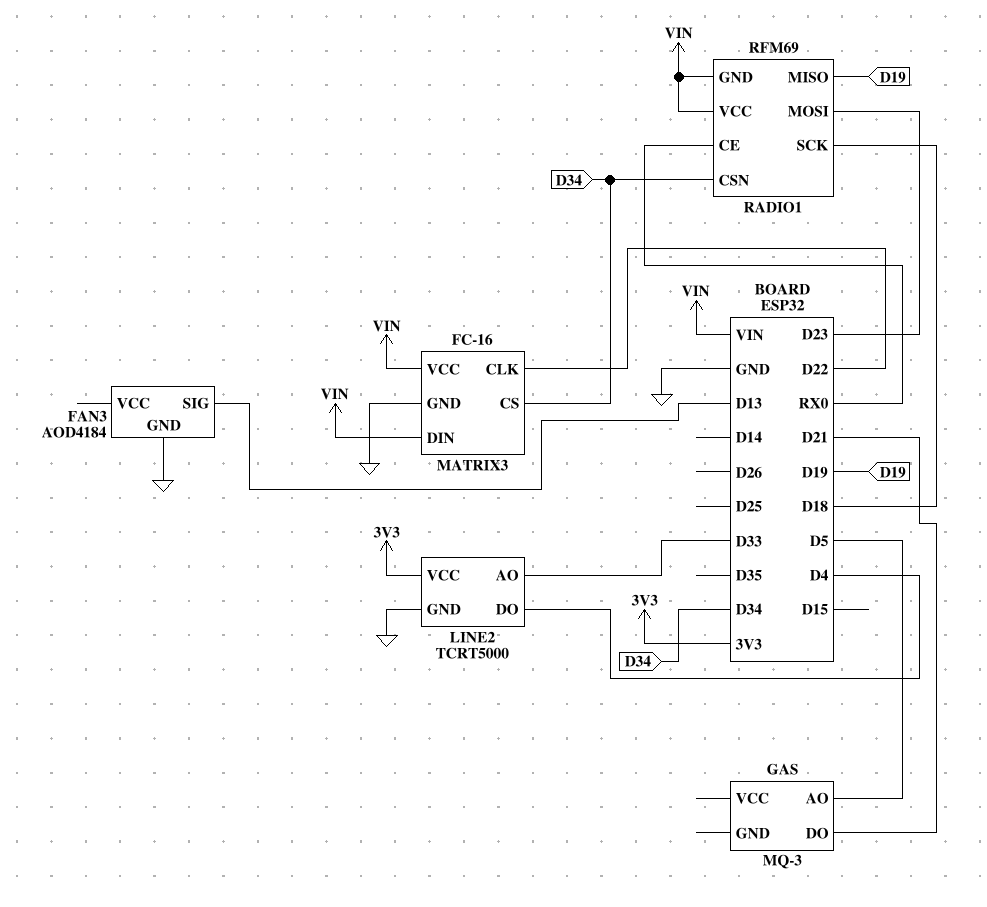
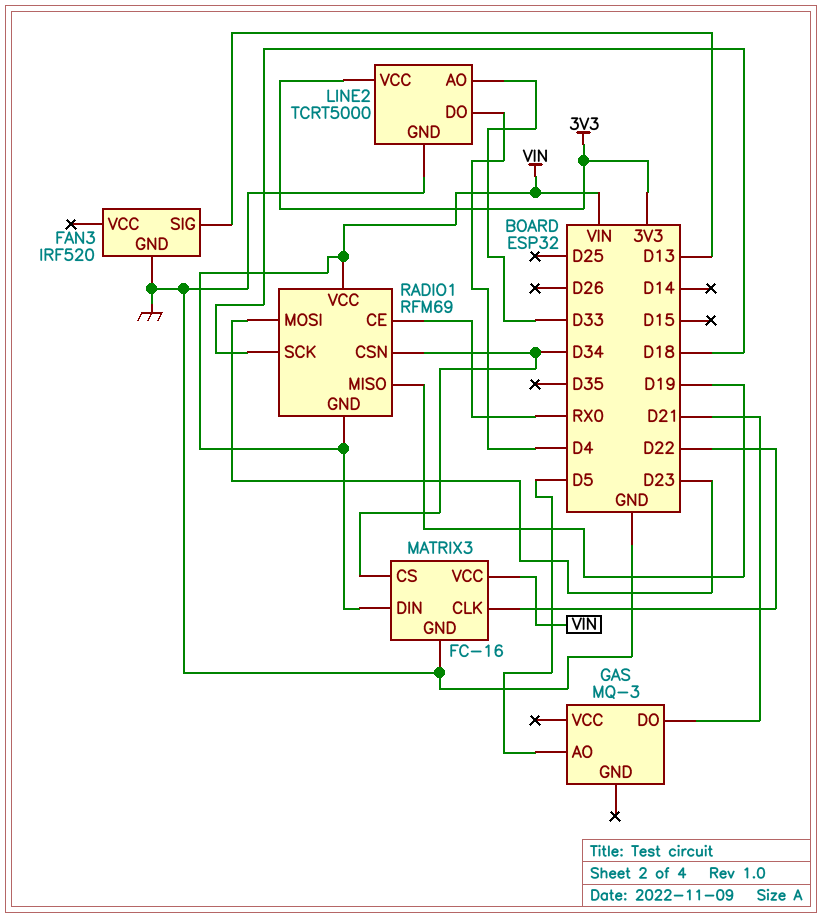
FAN3: AOD4184 -> IRF520

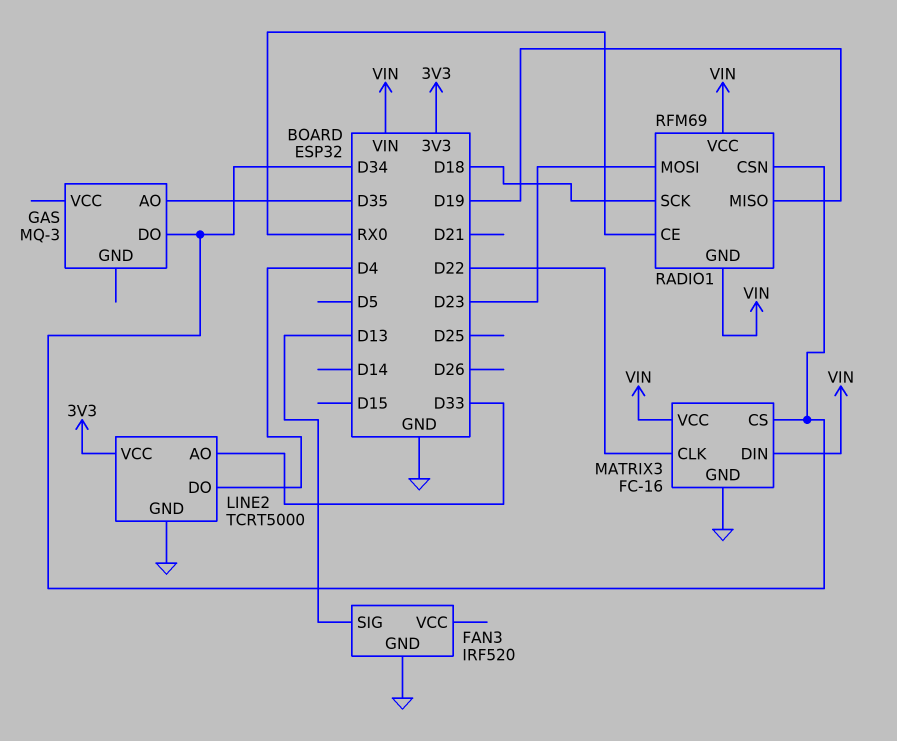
GAS pin AO: D5 -> D35
GAS pin DO: D21 -> D34

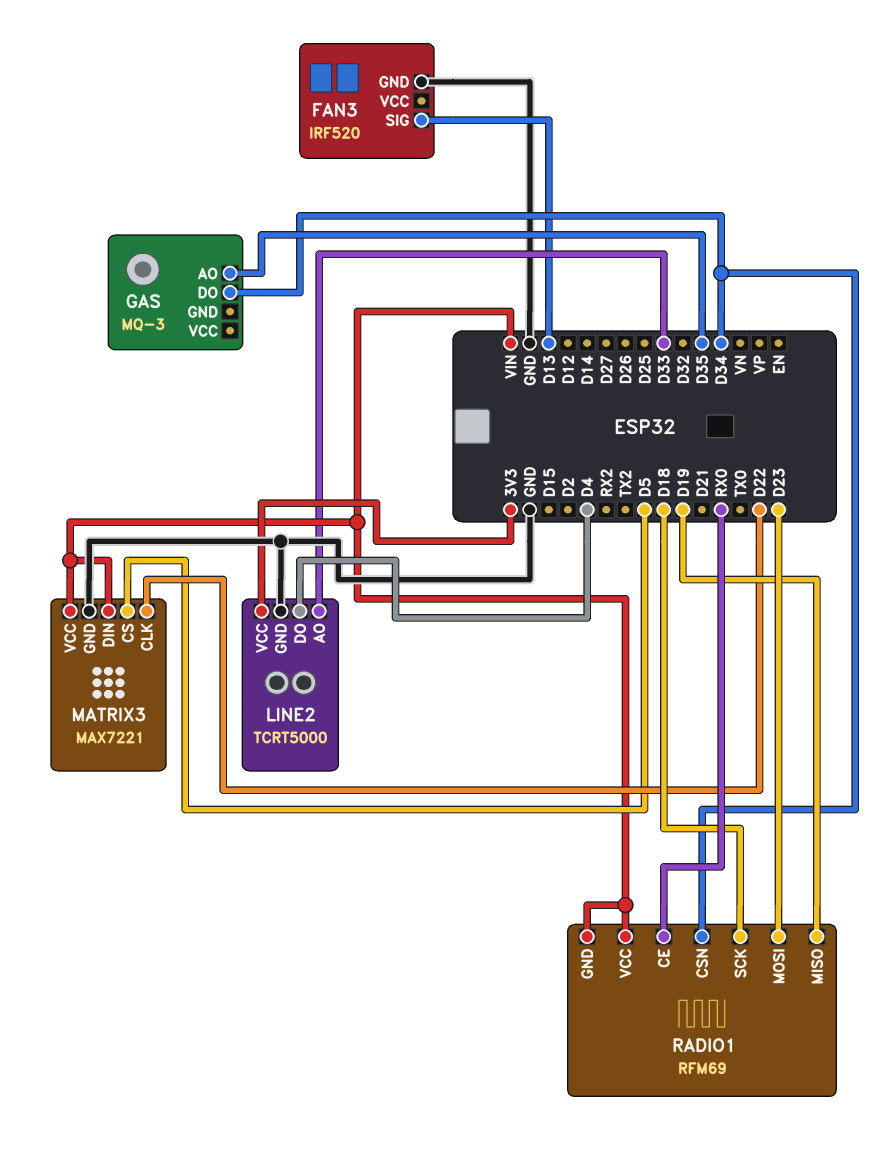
MATRIX3: FC-16 -> MAX7221
MATRIX3 pin CS: D34 -> D5

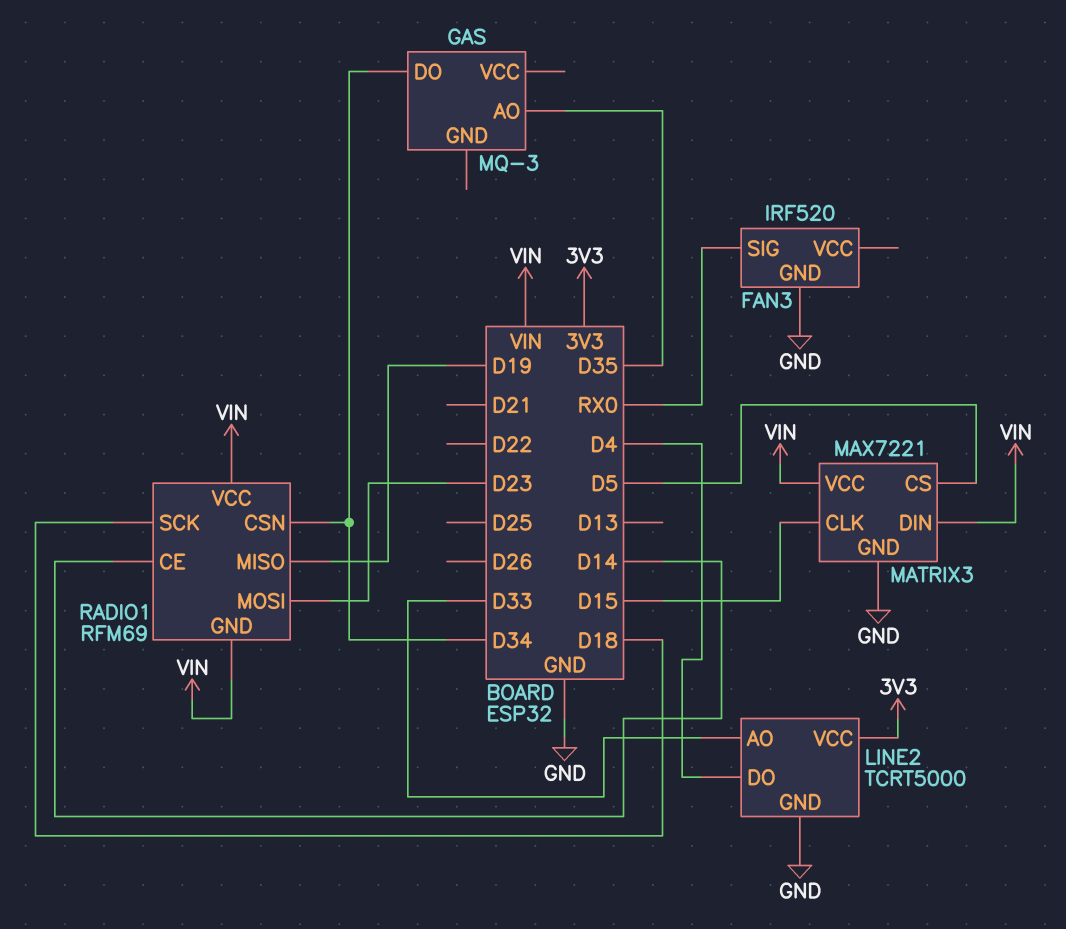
FAN3 pin SIG: D13 -> RX0
MATRIX3 pin CLK: D22 -> D15
RADIO1 pin CE: RX0 -> D14

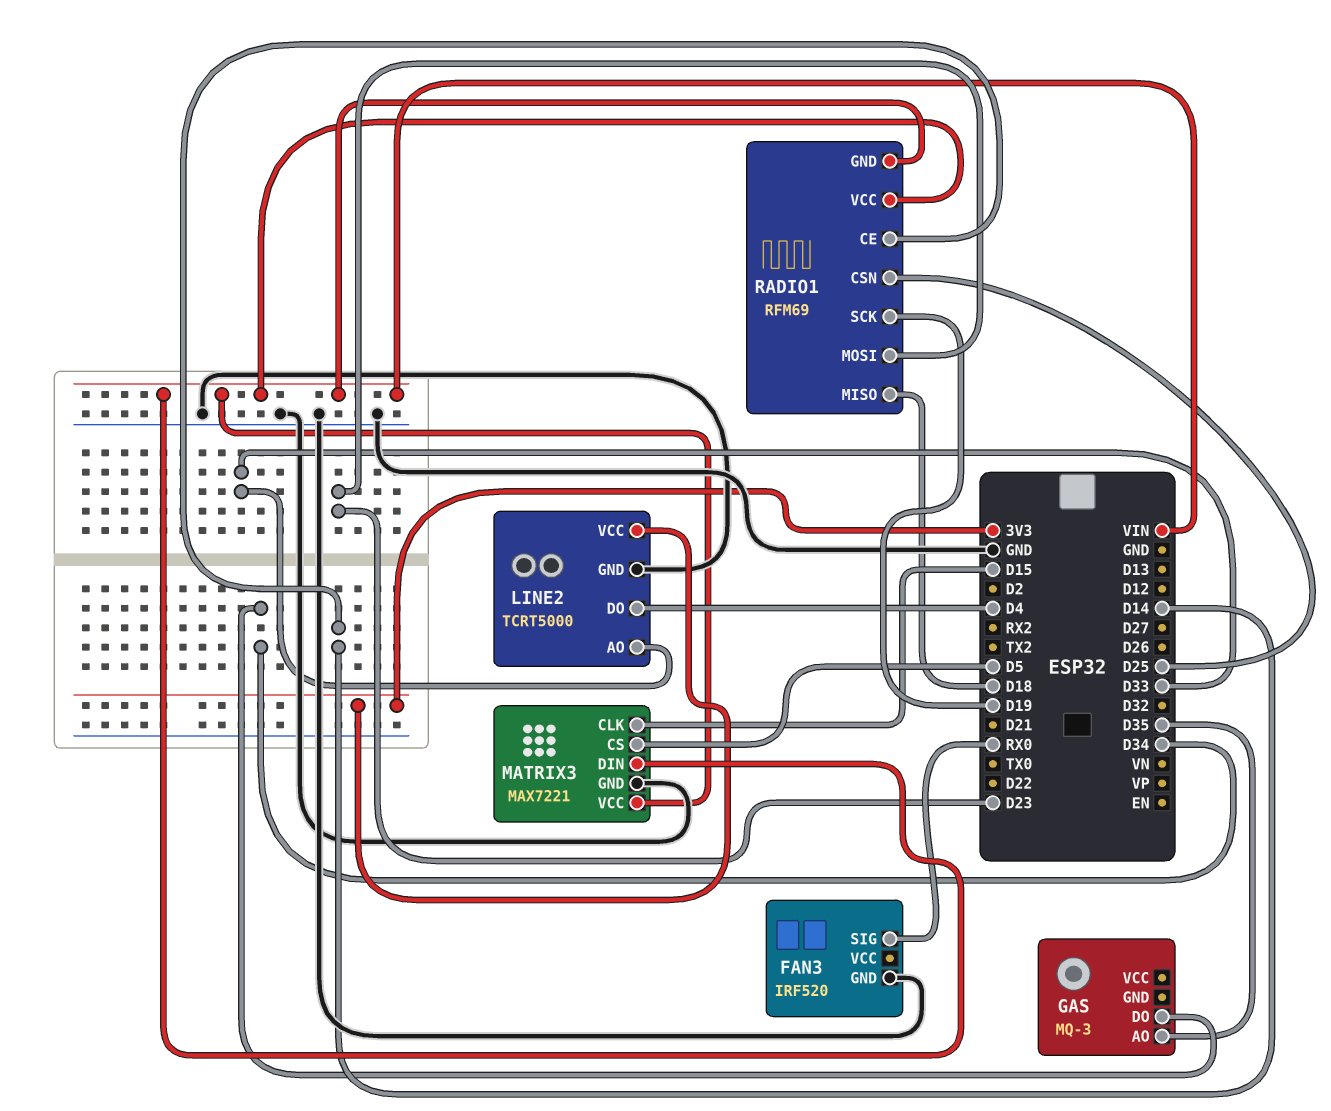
RADIO1 pin CSN: D34 -> D25
RADIO1 pin MISO: D19 -> D18
RADIO1 pin SCK: D18 -> D19

